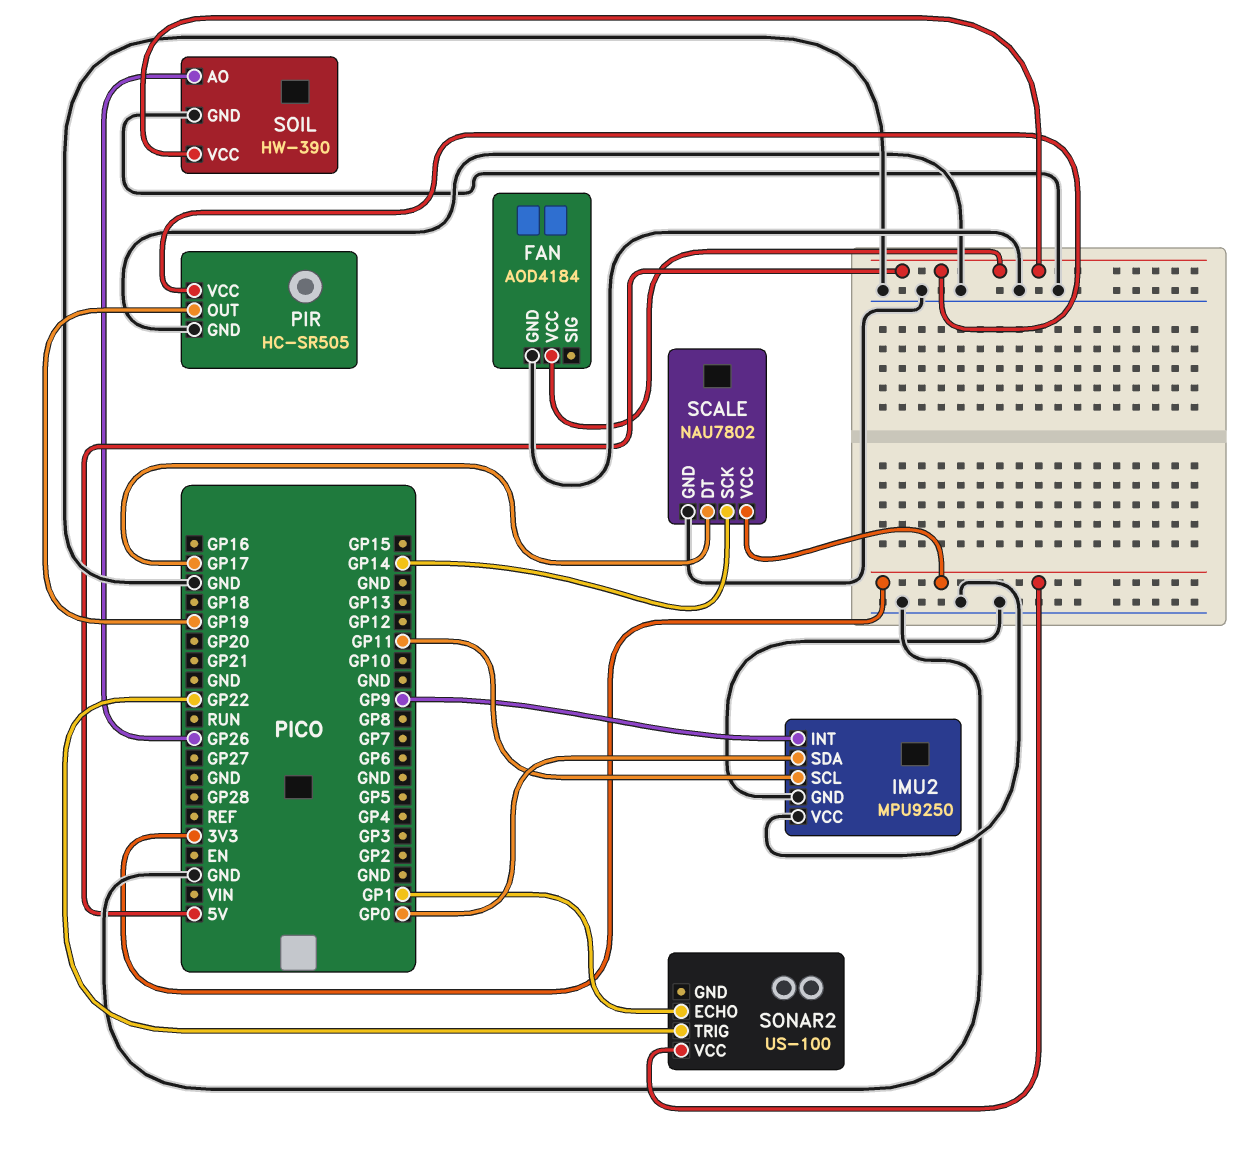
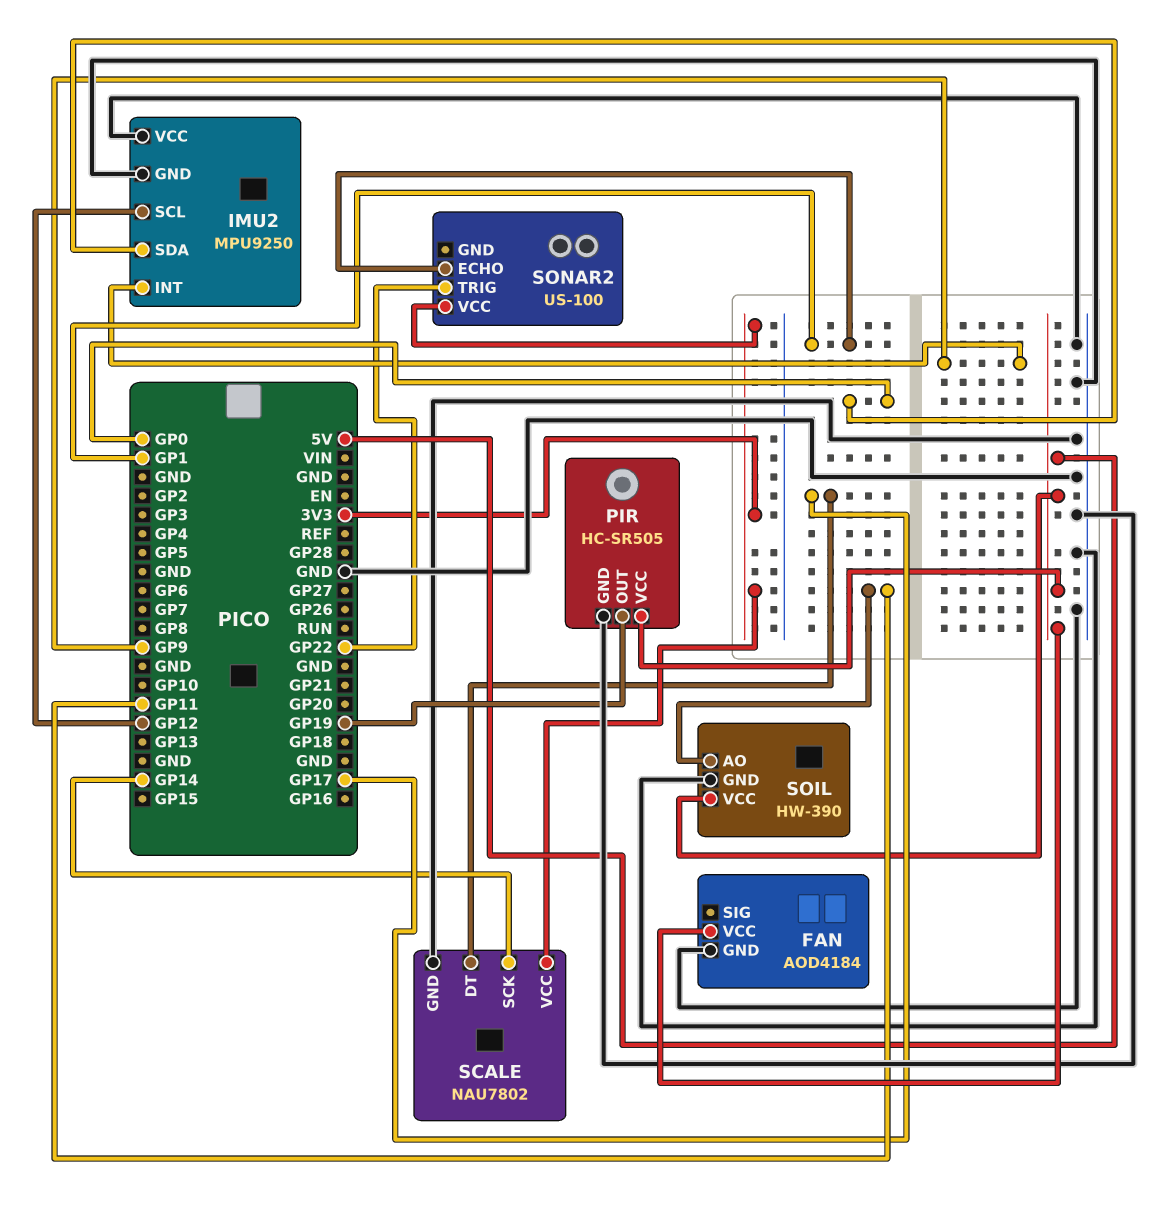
IMU2 pin SCL: GP11 -> GP12
SOIL pin AO: GP26 -> GP11

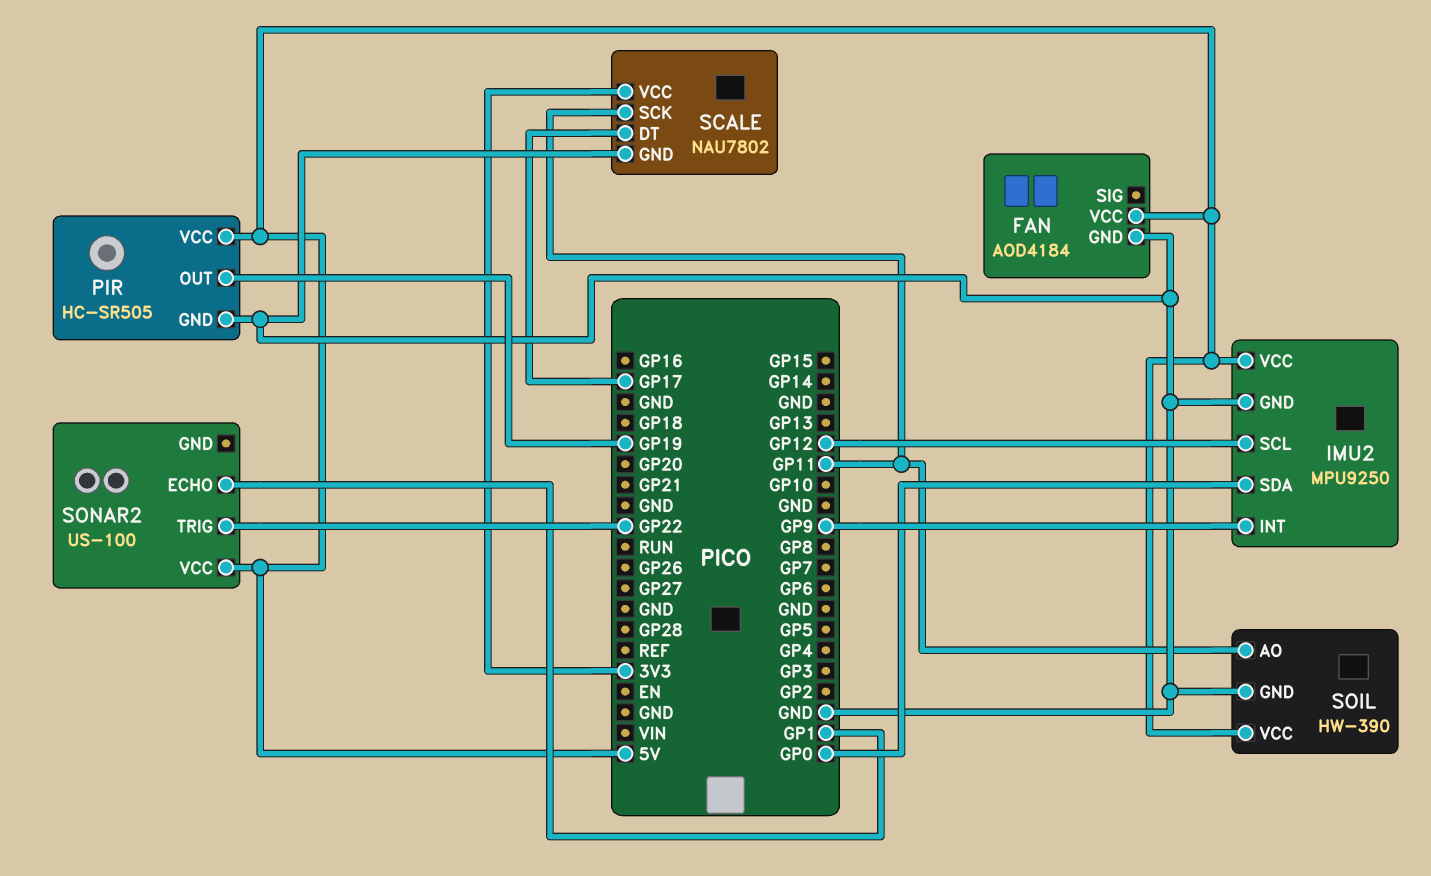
IMU2 pin VCC: GND -> 5V
SCALE pin SCK: GP14 -> GP11
SONAR2 pin VCC: 3V3 -> 5V

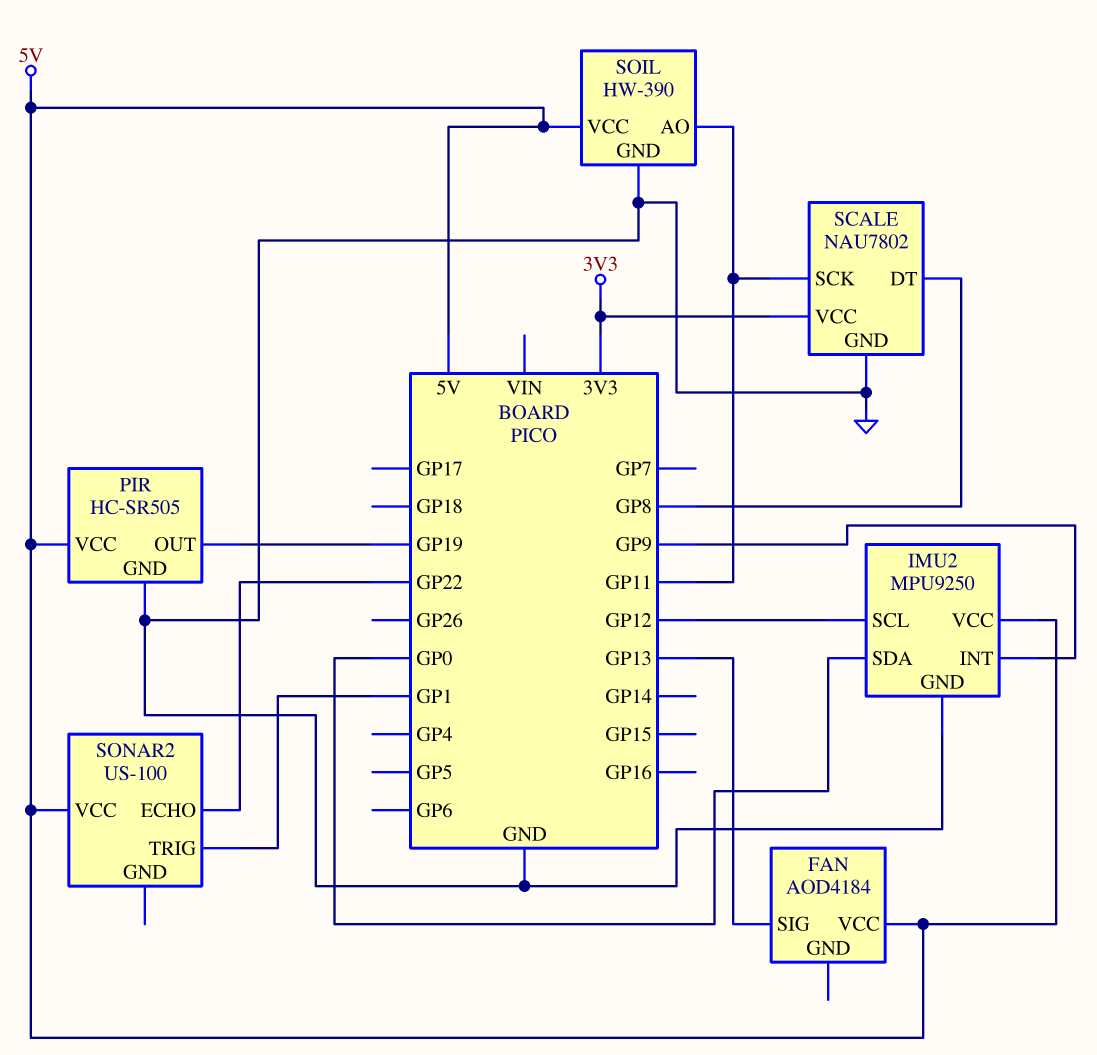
FAN pin GND: GND -> none
FAN pin SIG: none -> GP13
SCALE pin DT: GP17 -> GP8
SONAR2 pin ECHO: GP1 -> GP22
SONAR2 pin TRIG: GP22 -> GP1

